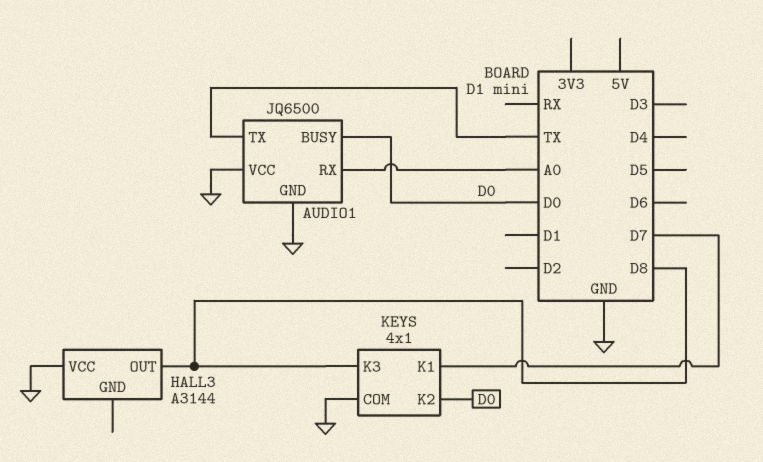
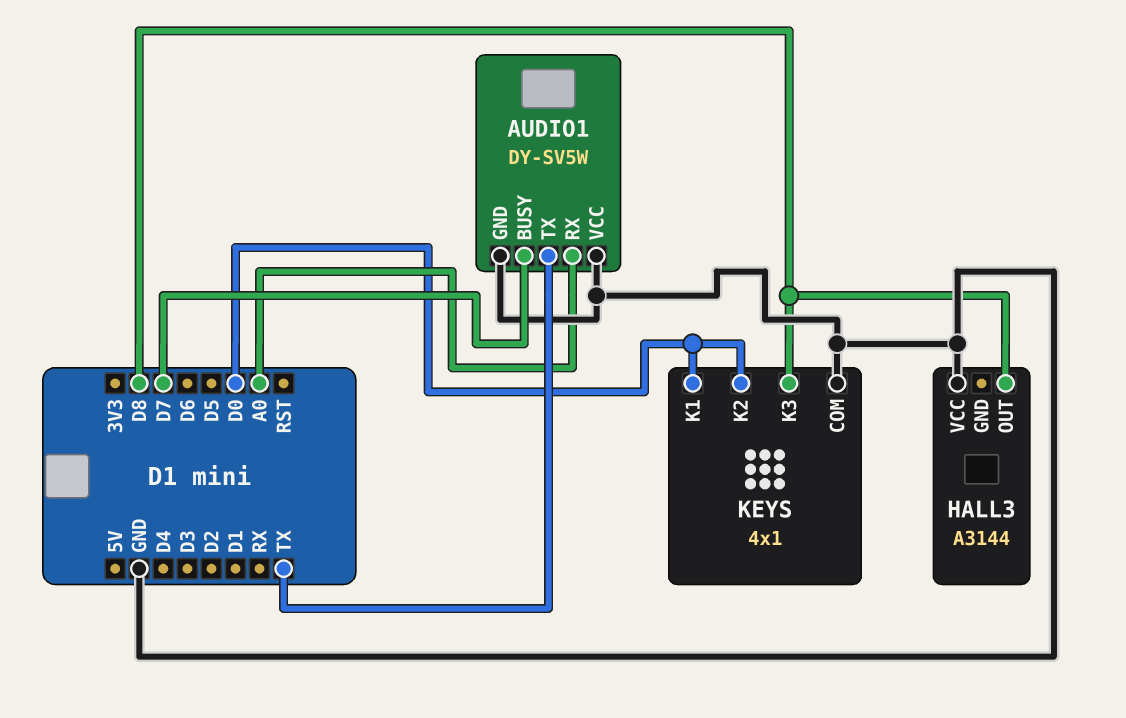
AUDIO1: JQ6500 -> DY-SV5W
AUDIO1 pin BUSY: D0 -> D7
KEYS pin K1: D7 -> D0

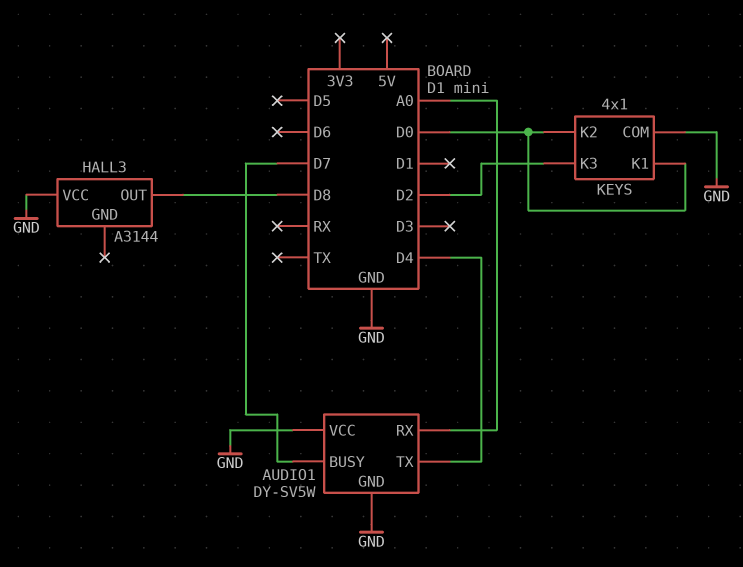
AUDIO1 pin TX: TX -> D4
KEYS pin K3: D8 -> D2

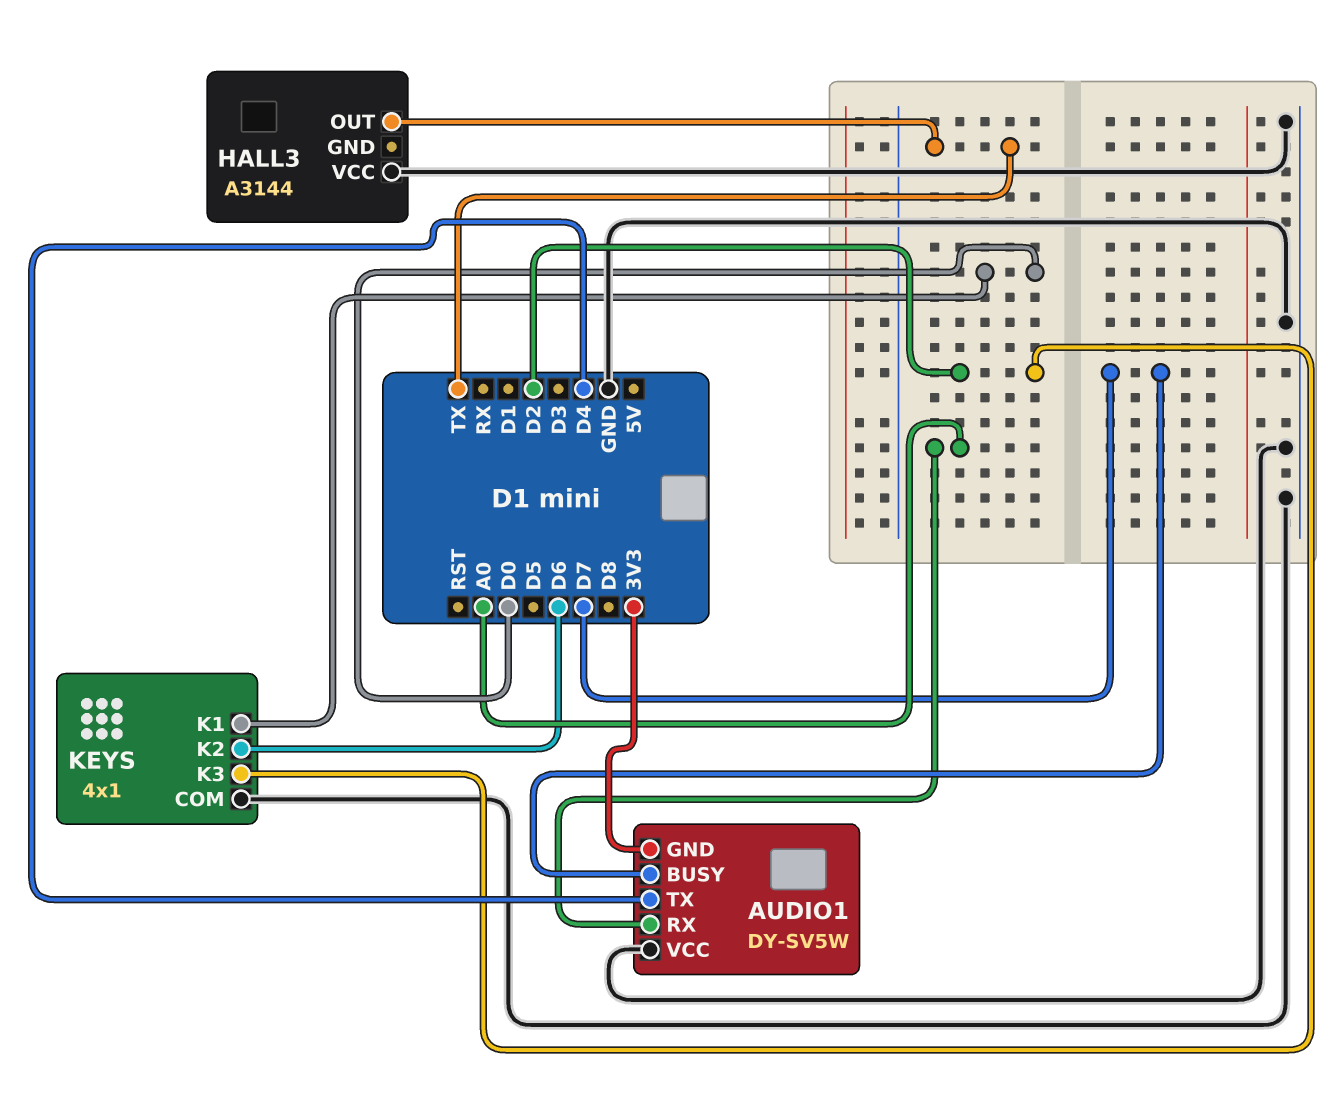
AUDIO1 pin GND: GND -> 3V3
HALL3 pin OUT: D8 -> TX
KEYS pin K2: D0 -> D6

